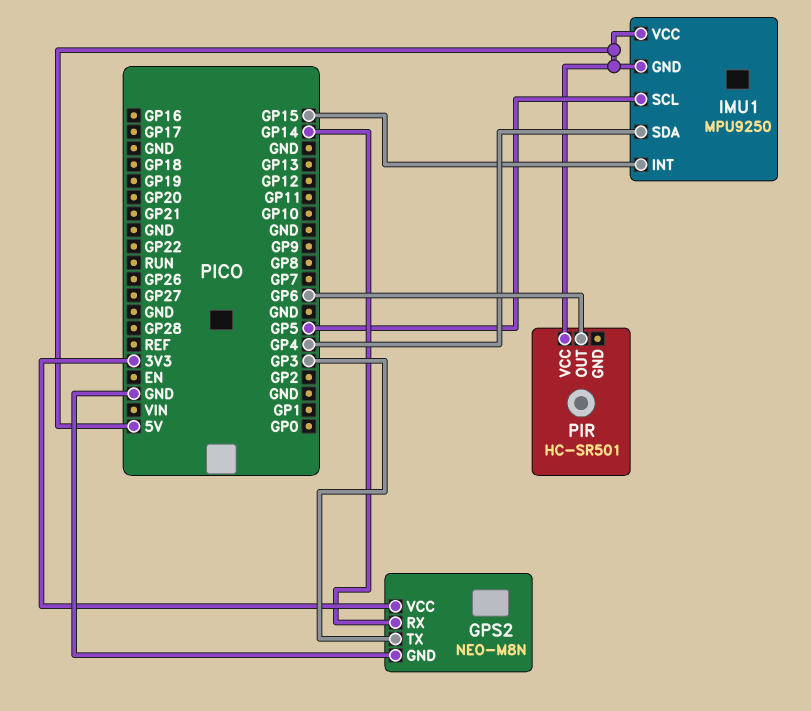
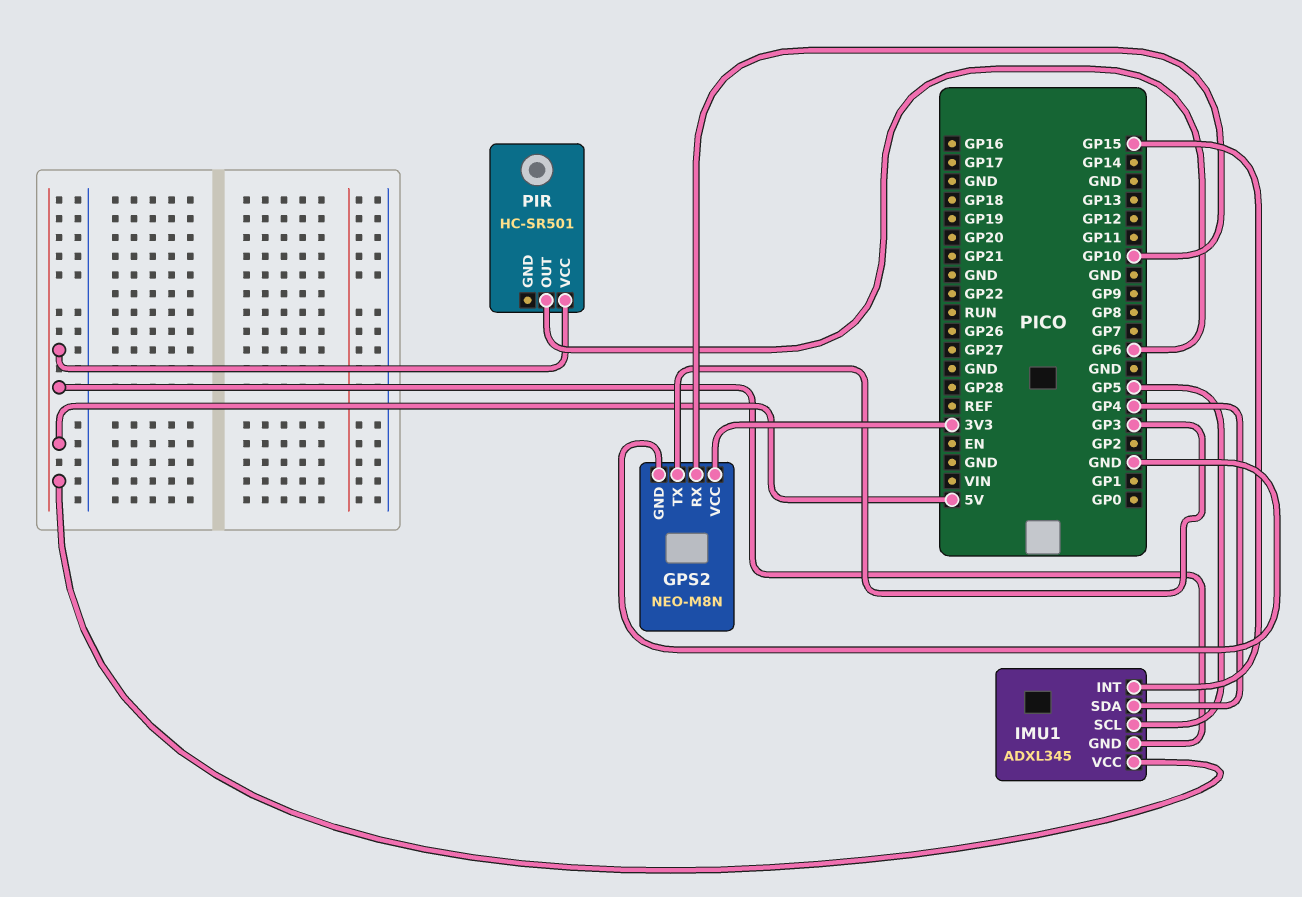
GPS2 pin RX: GP14 -> GP10
IMU1: MPU9250 -> ADXL345

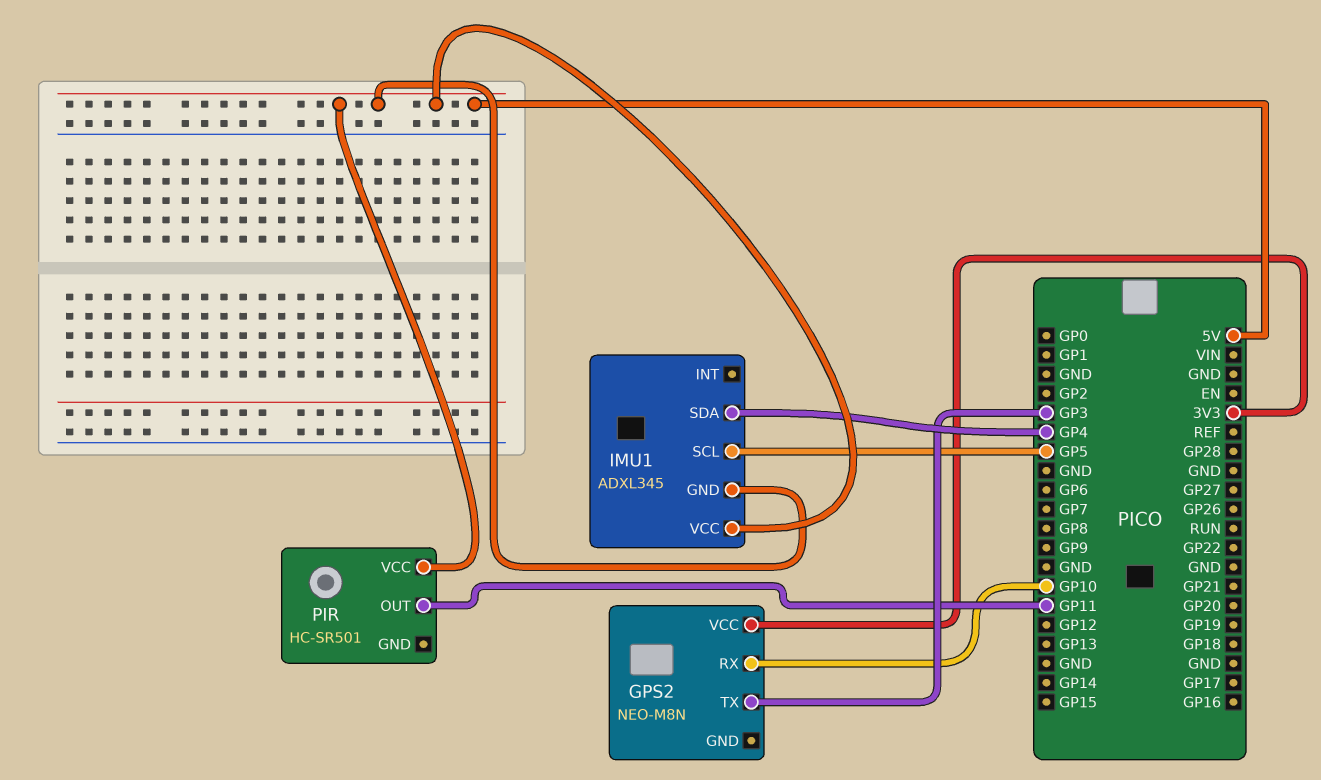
GPS2 pin GND: GND -> none
IMU1 pin INT: GP15 -> none
PIR pin OUT: GP6 -> GP11

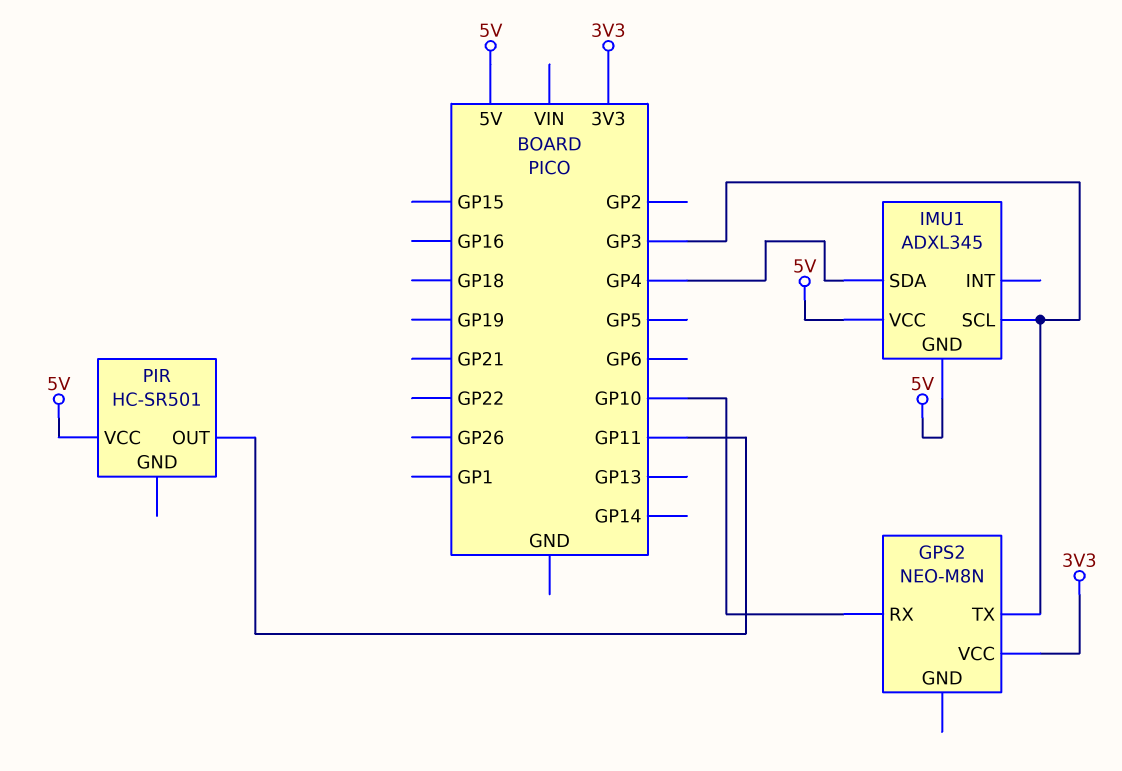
IMU1 pin SCL: GP5 -> GP3

